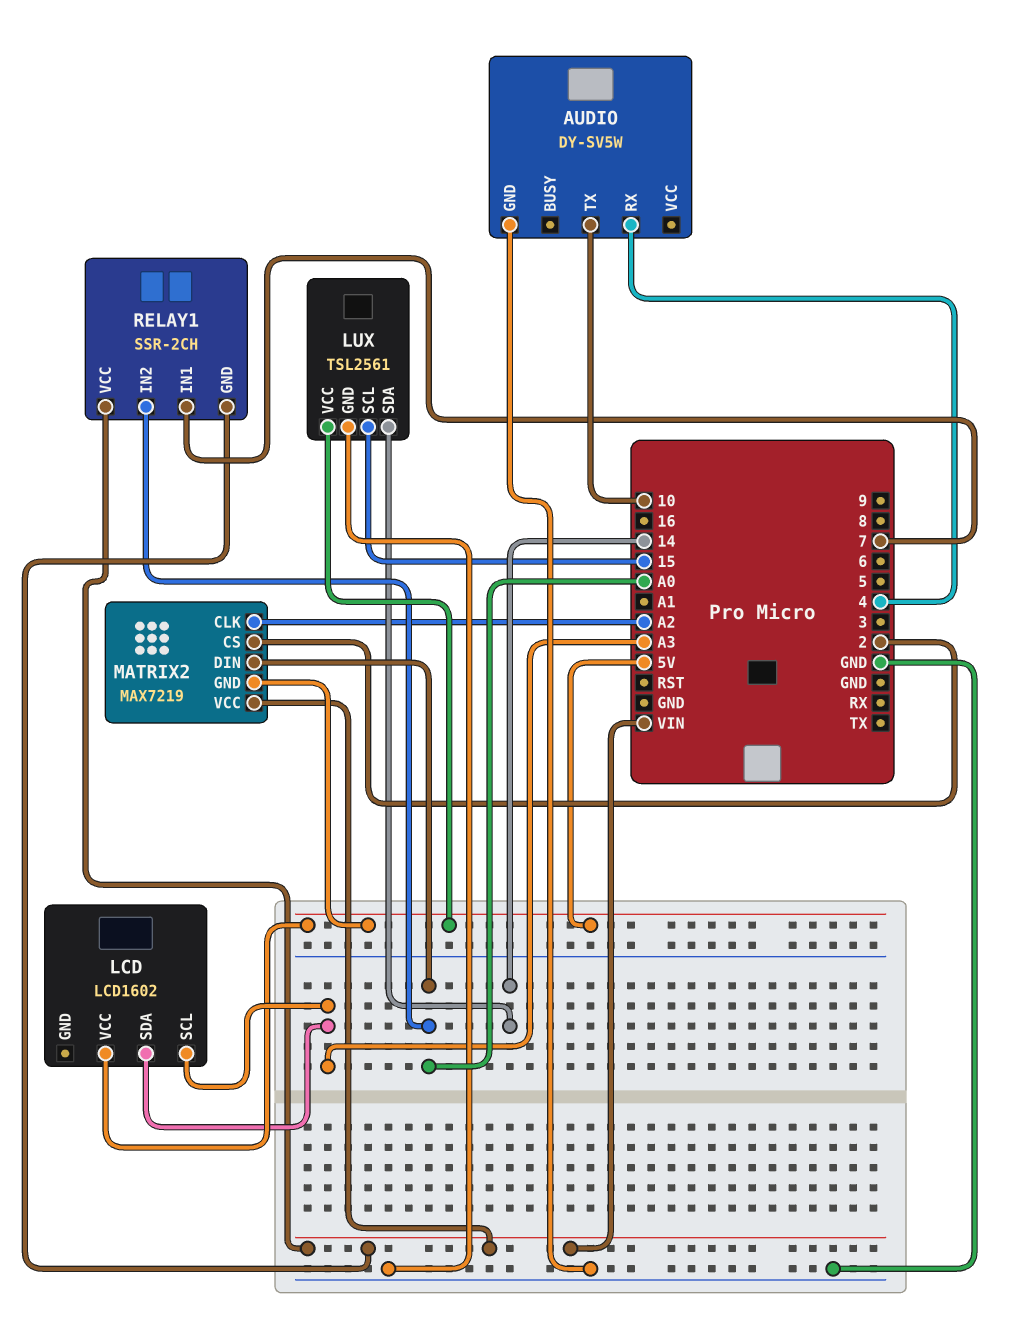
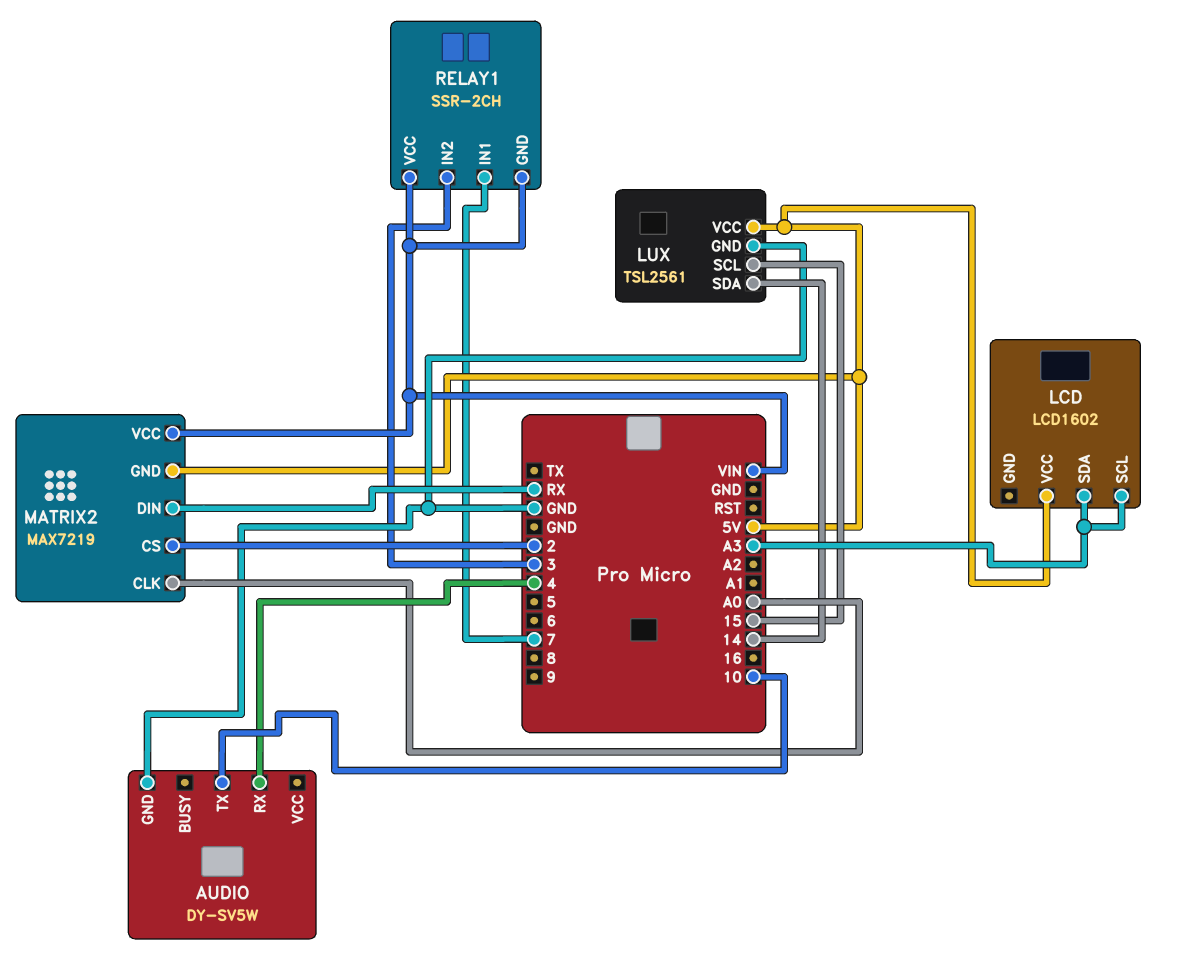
MATRIX2 pin CLK: A2 -> A0
MATRIX2 pin DIN: A0 -> RX
RELAY1 pin IN2: A0 -> 3

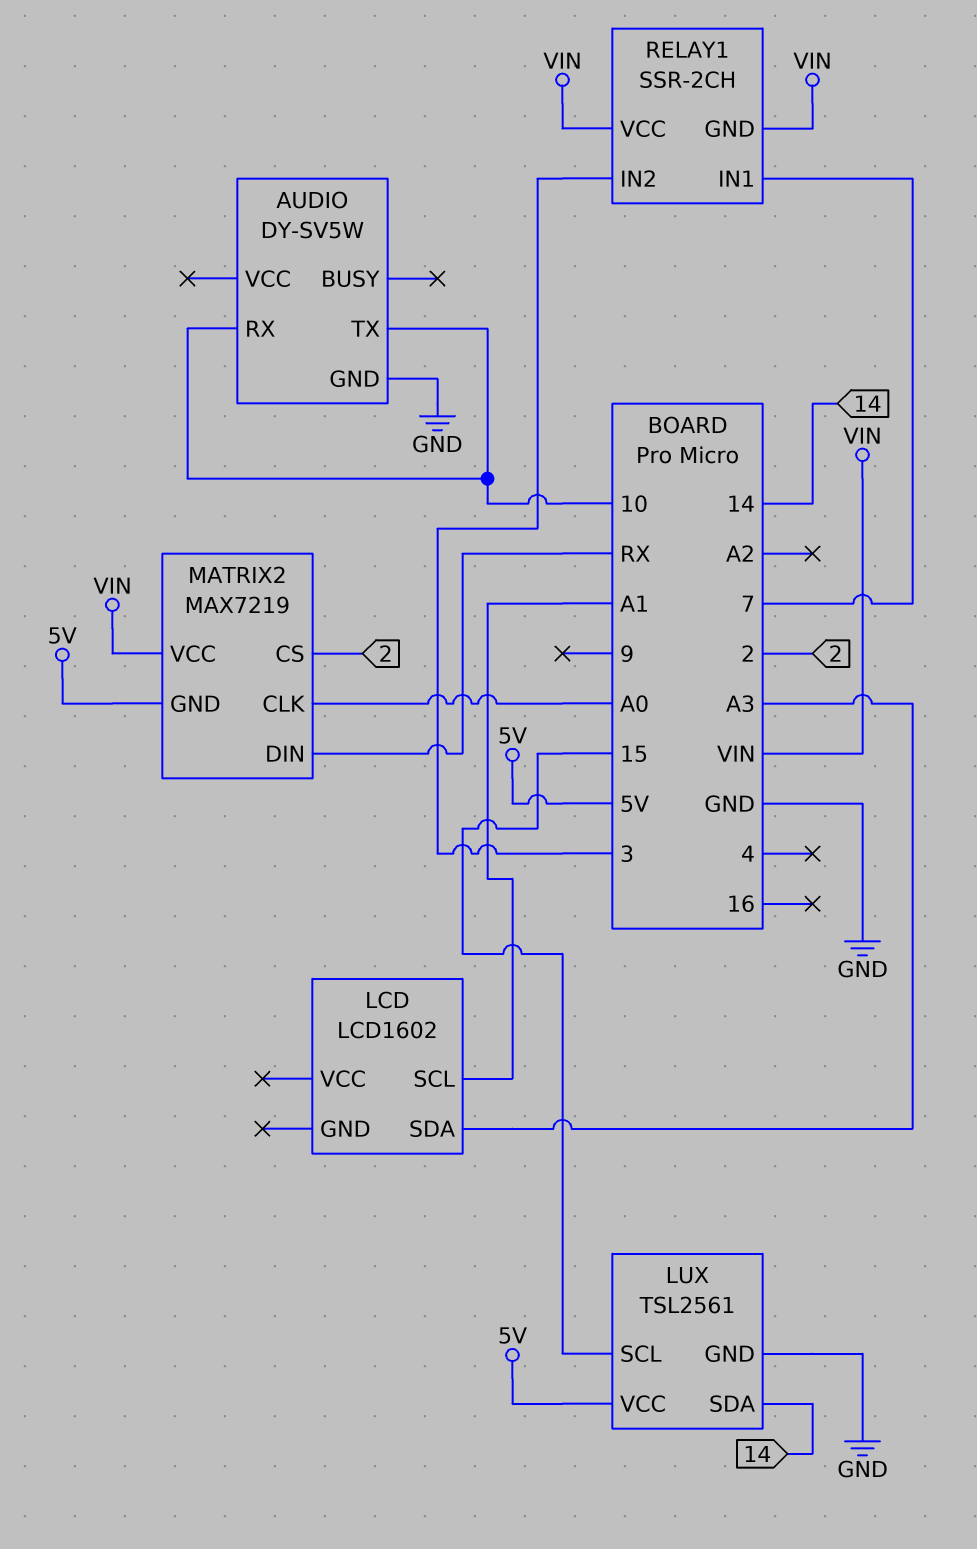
AUDIO pin RX: 4 -> 10
LCD pin SCL: A3 -> A1
LCD pin VCC: 5V -> none

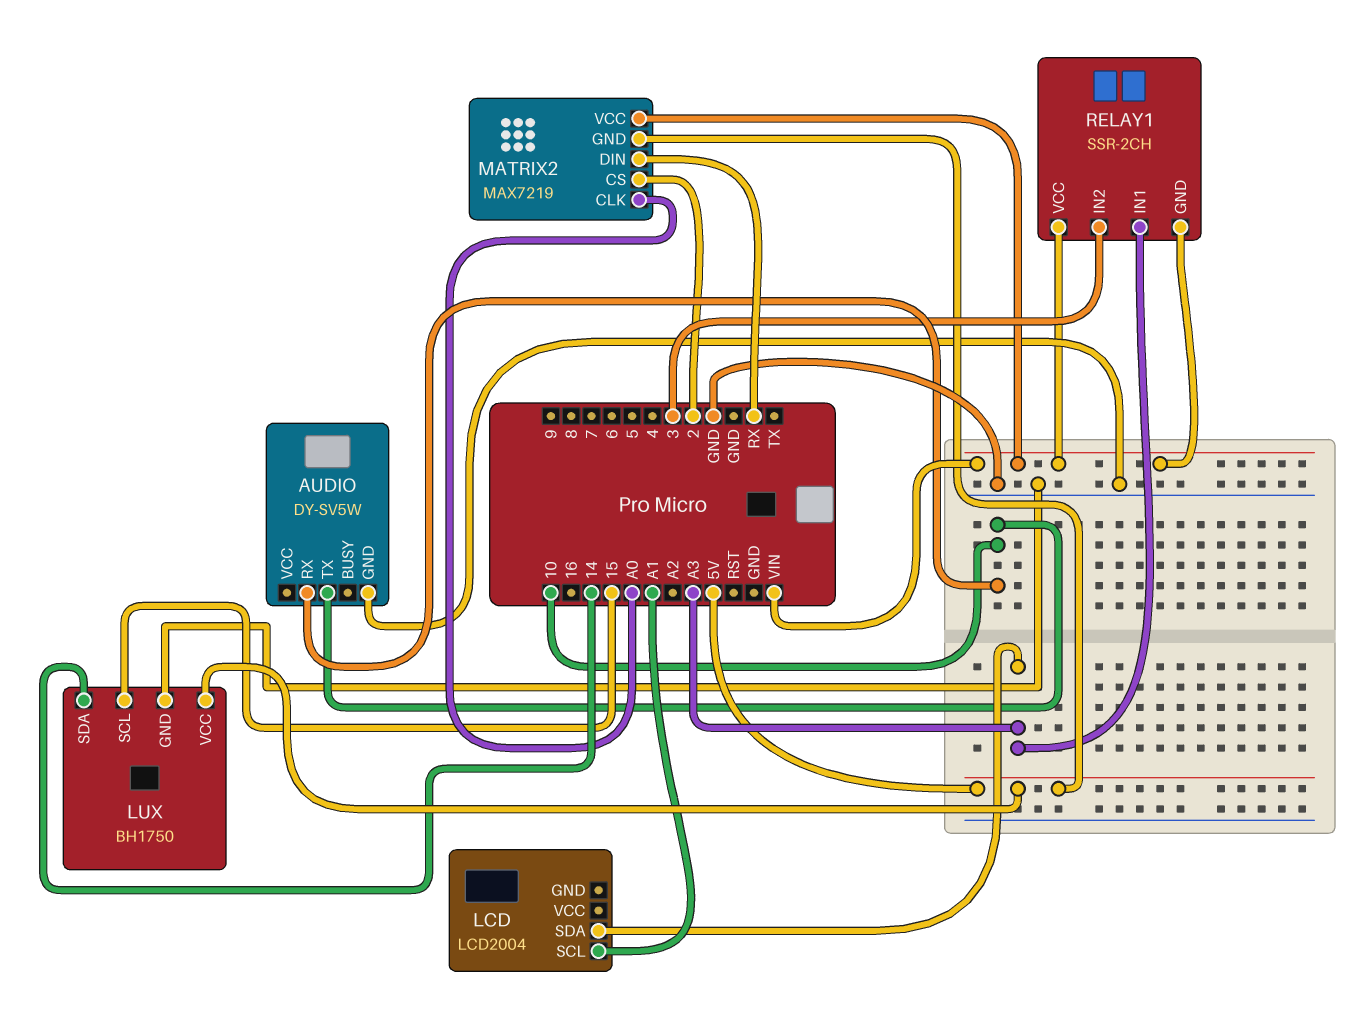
LCD: LCD1602 -> LCD2004
LUX: TSL2561 -> BH1750
RELAY1 pin IN1: 7 -> A3

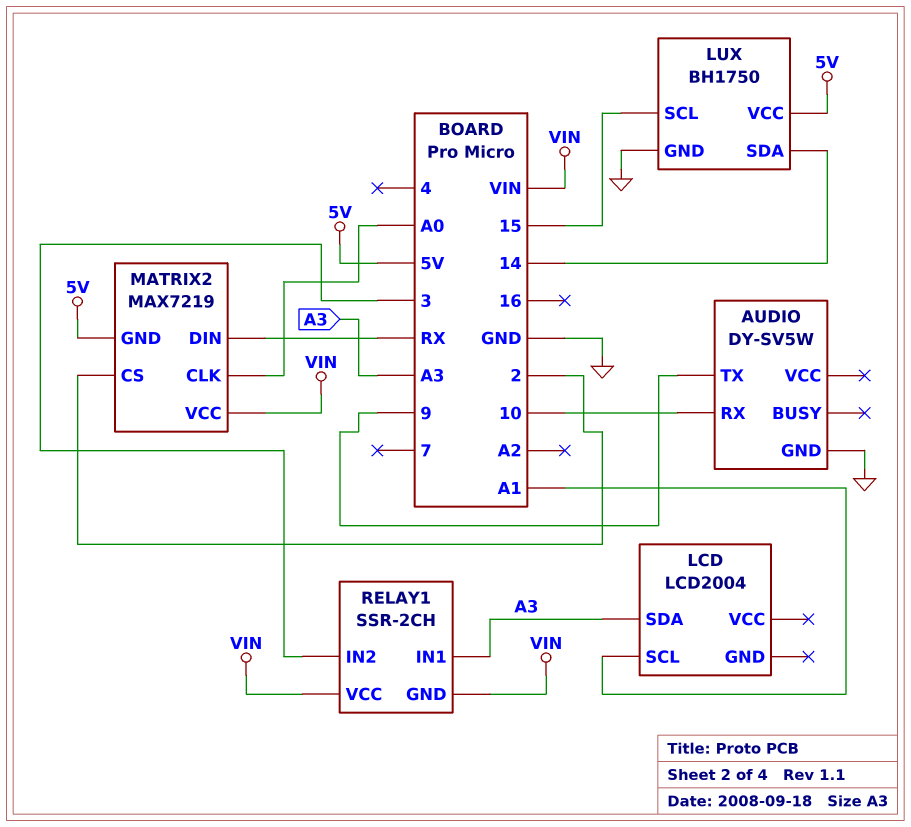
AUDIO pin TX: 10 -> 9

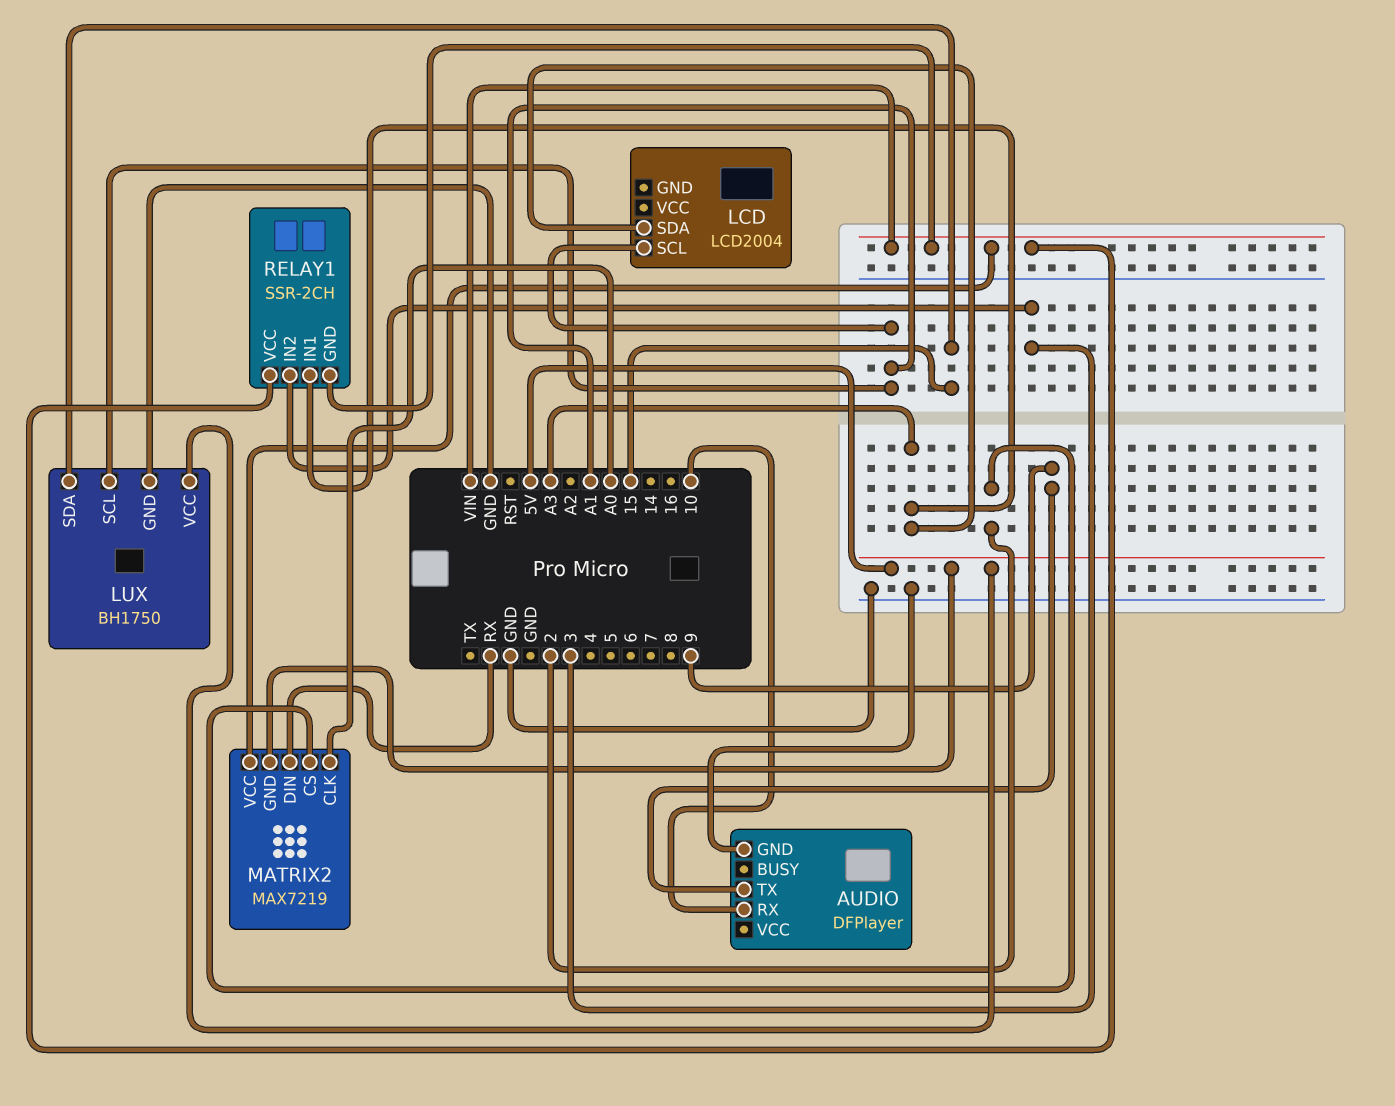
AUDIO: DY-SV5W -> DFPlayer
LUX pin SCL: 15 -> A1
LUX pin SDA: 14 -> 15

